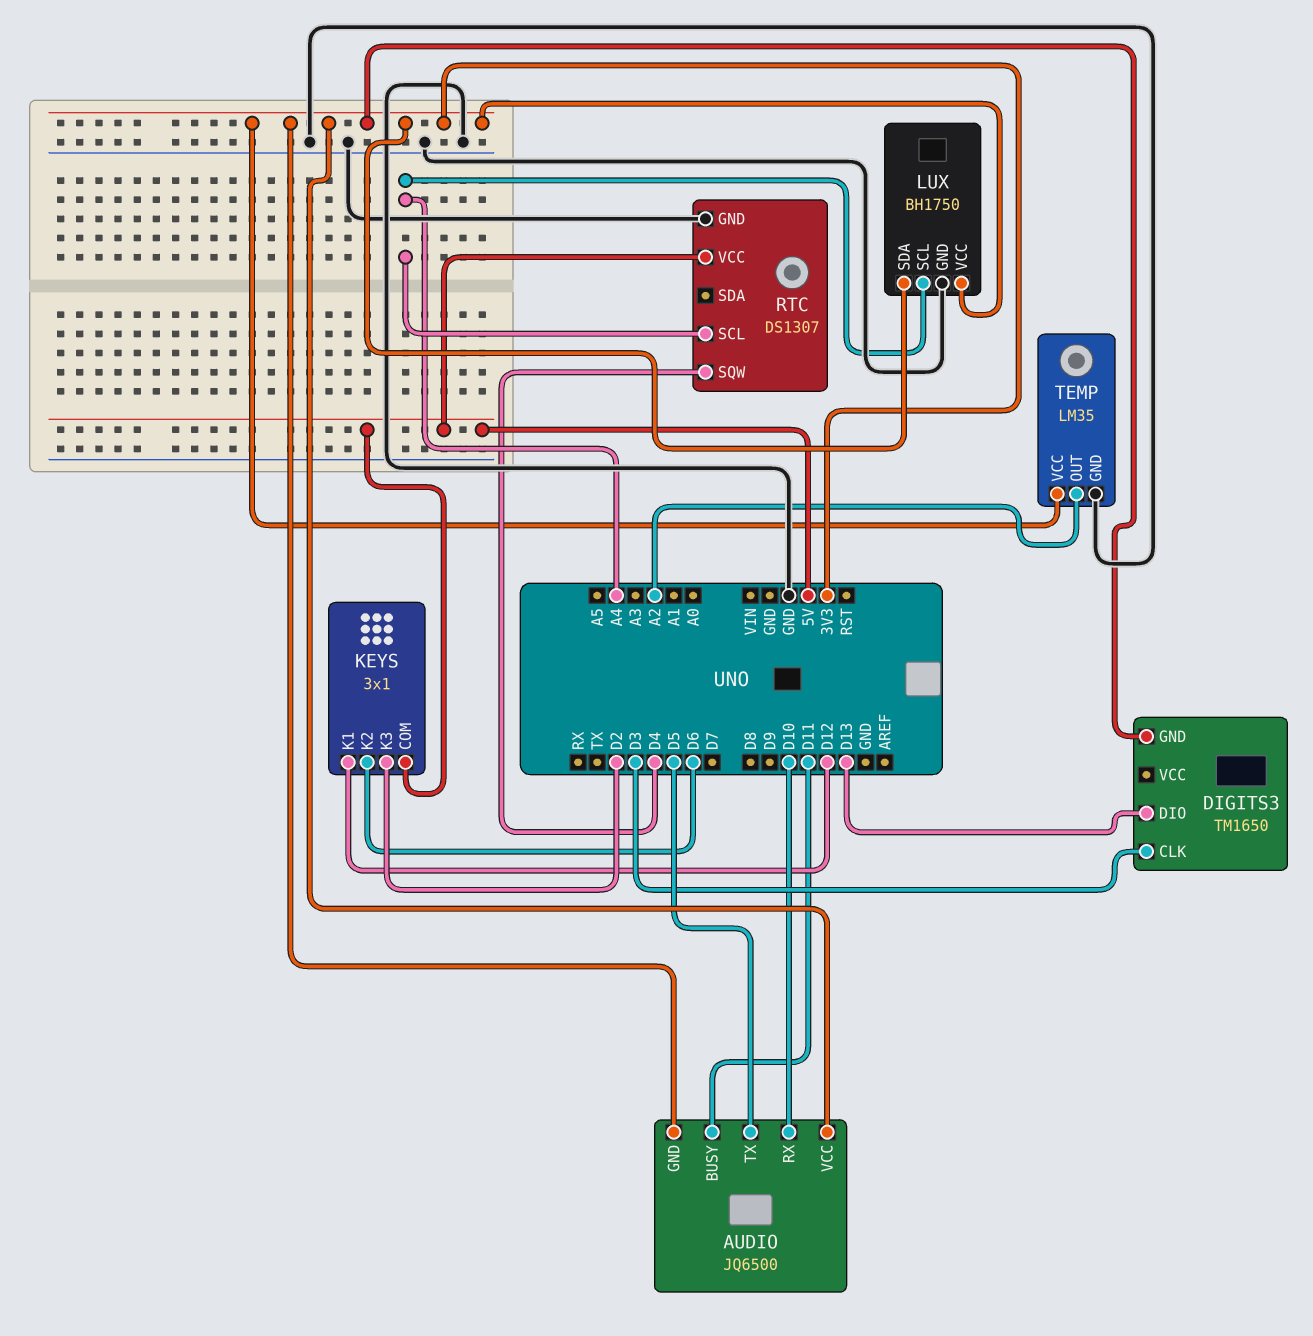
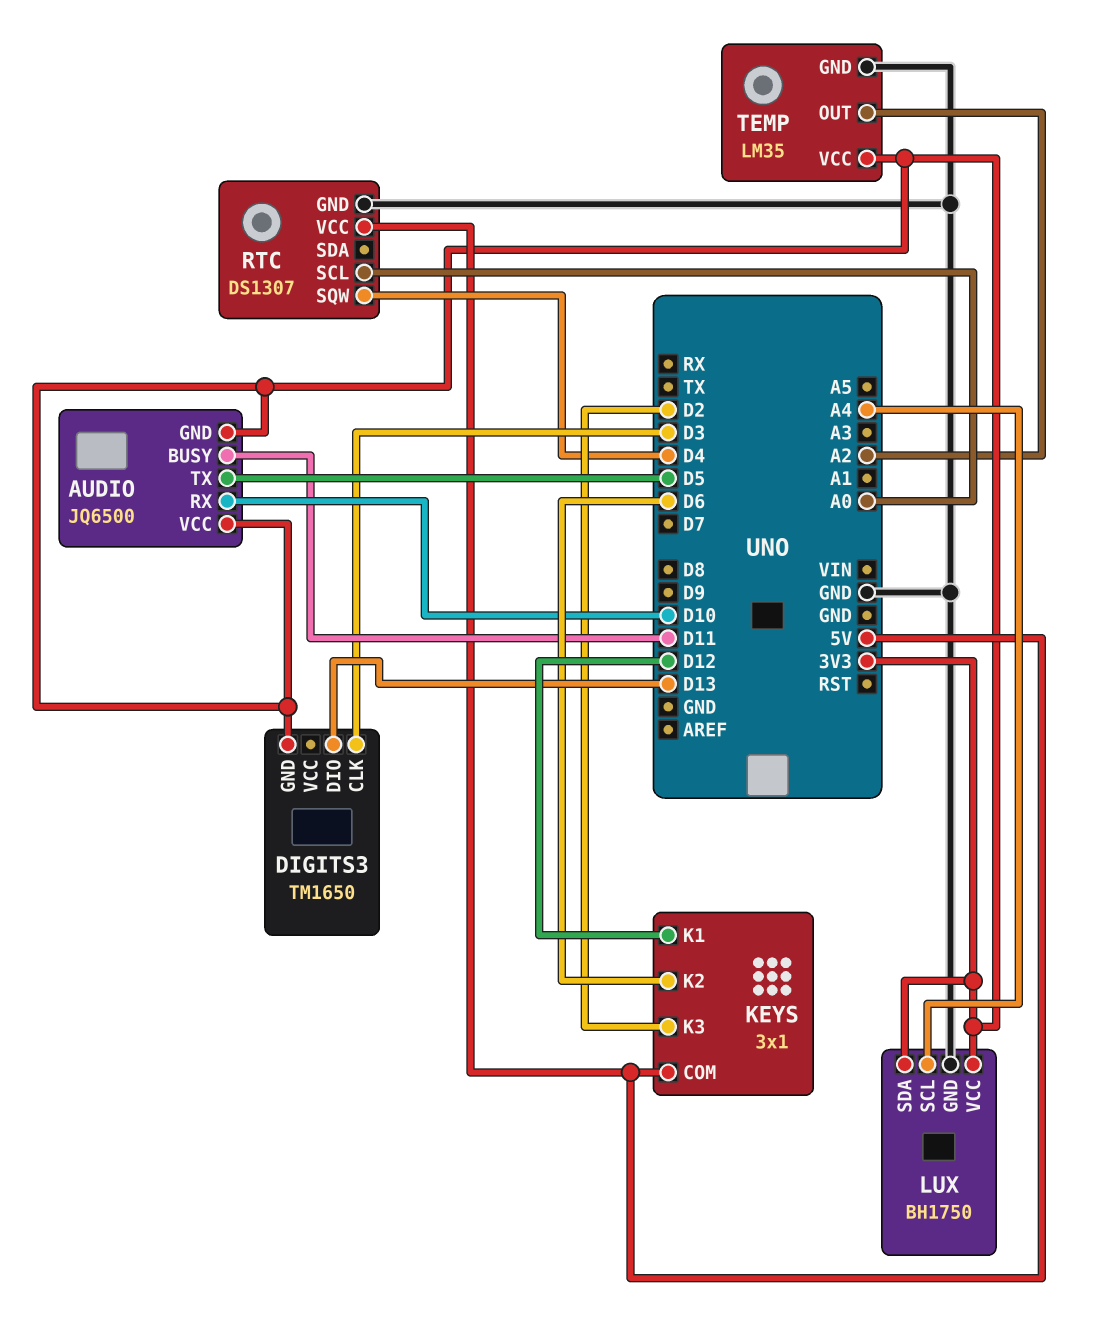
RTC pin SCL: A4 -> A0

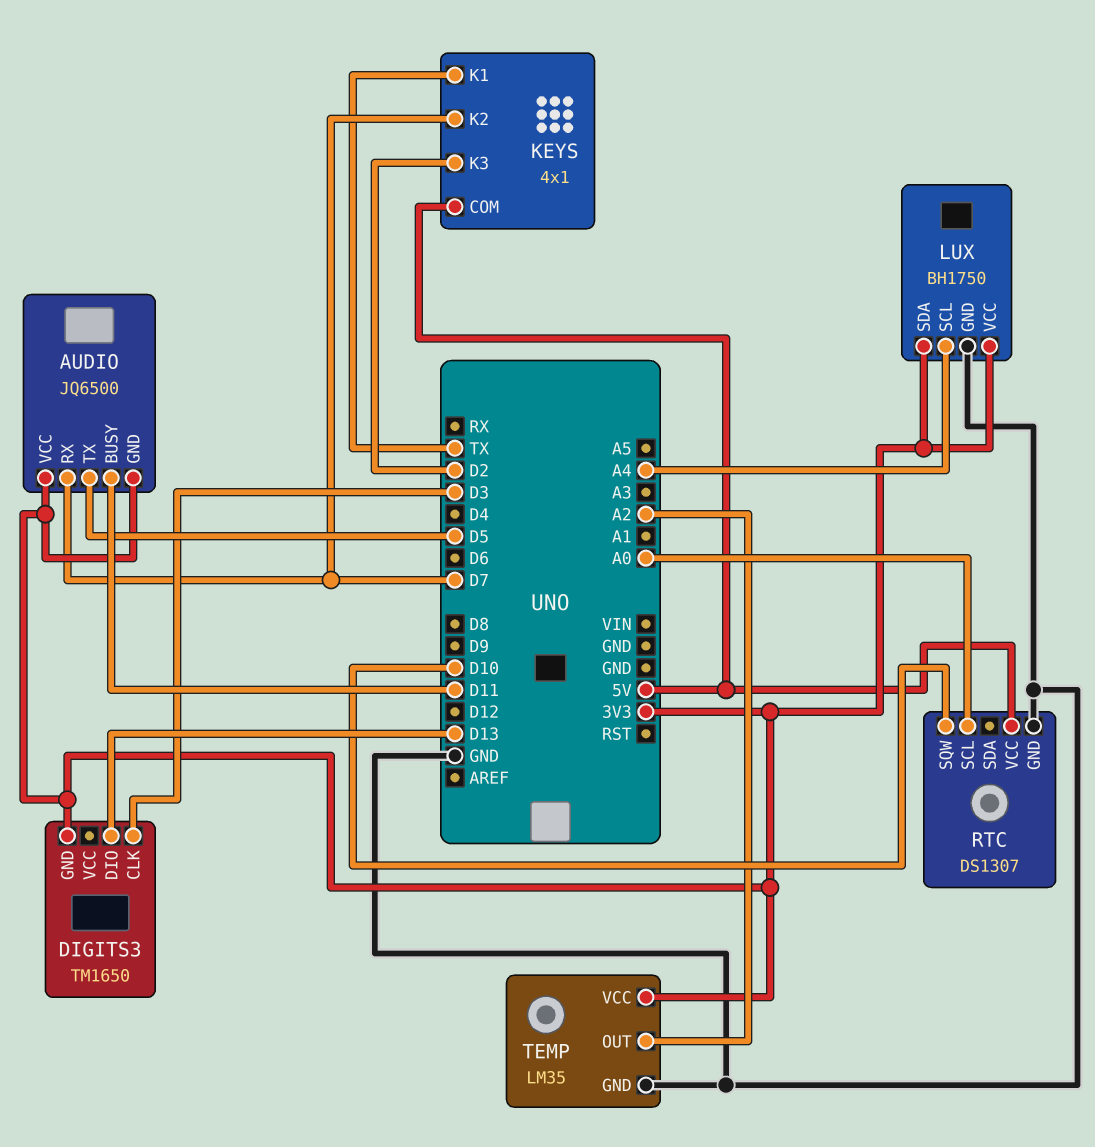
AUDIO pin RX: D10 -> D7
KEYS: 3x1 -> 4x1
KEYS pin K1: D12 -> TX
KEYS pin K2: D6 -> D7
RTC pin SQW: D4 -> D10

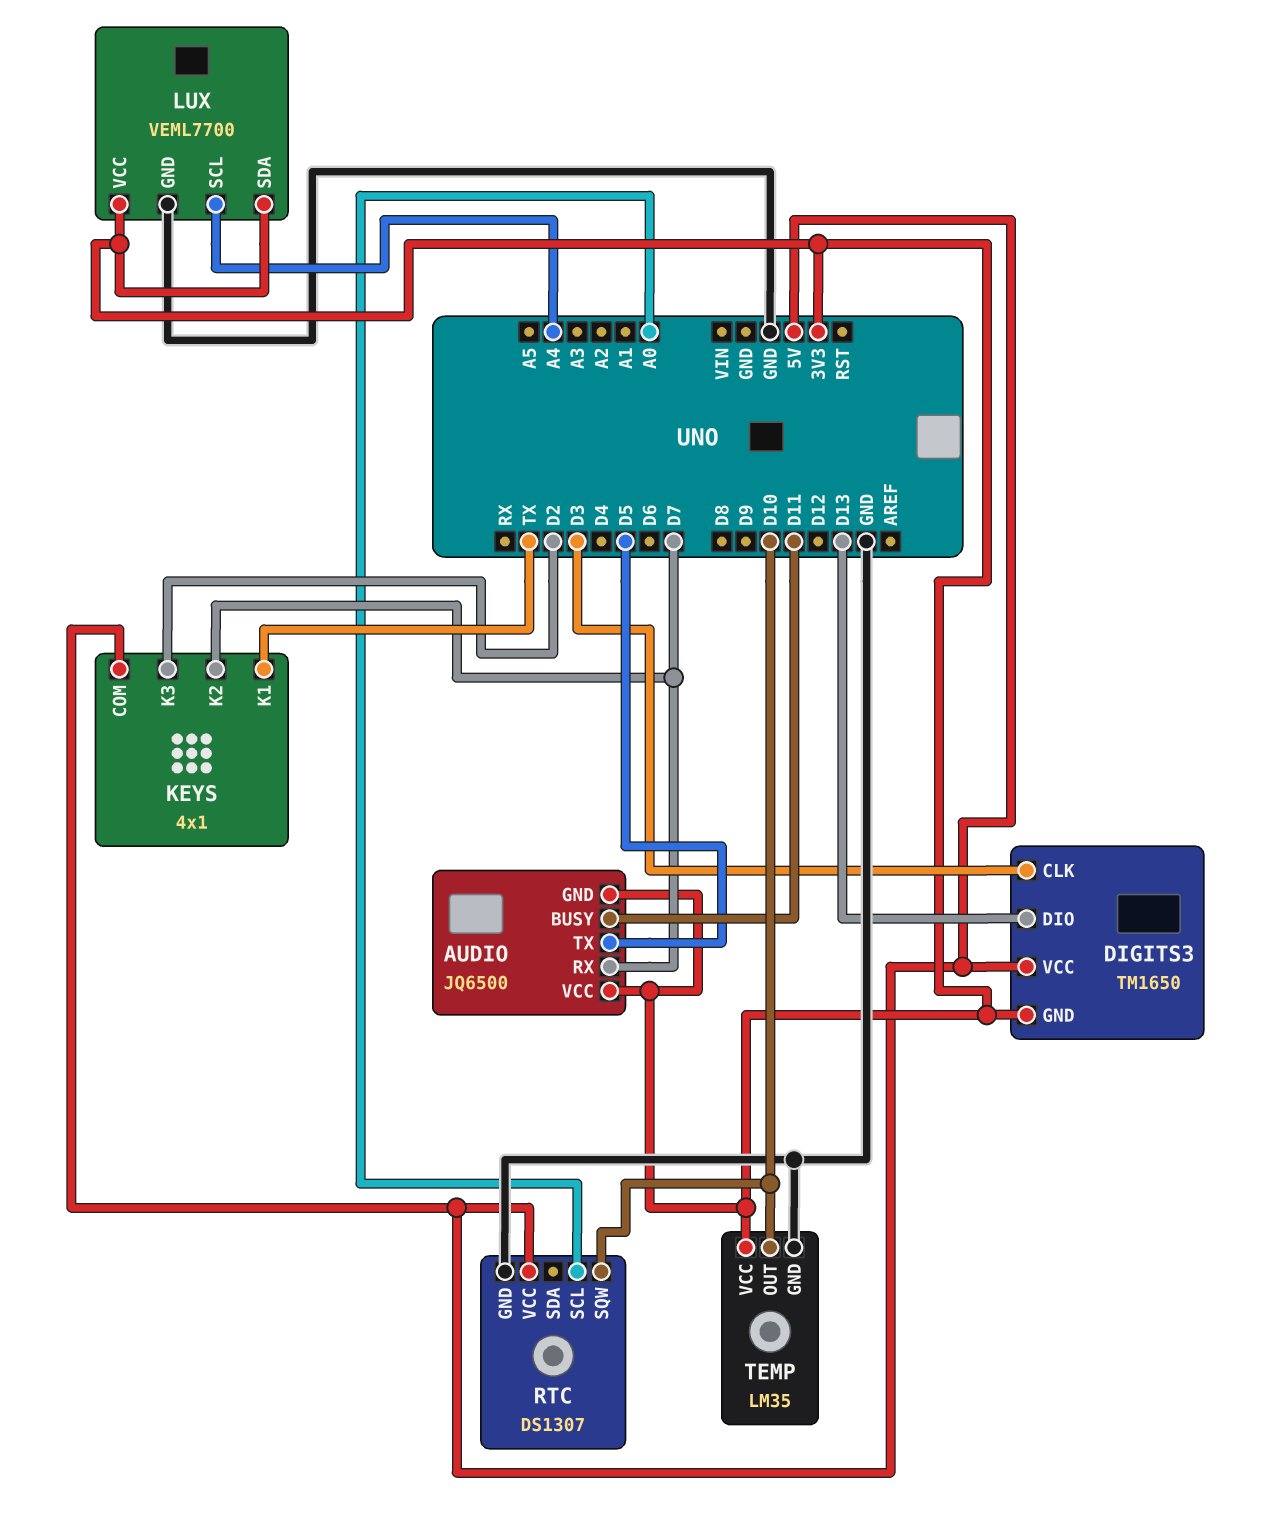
DIGITS3 pin VCC: none -> 5V
LUX: BH1750 -> VEML7700
TEMP pin OUT: A2 -> D10

